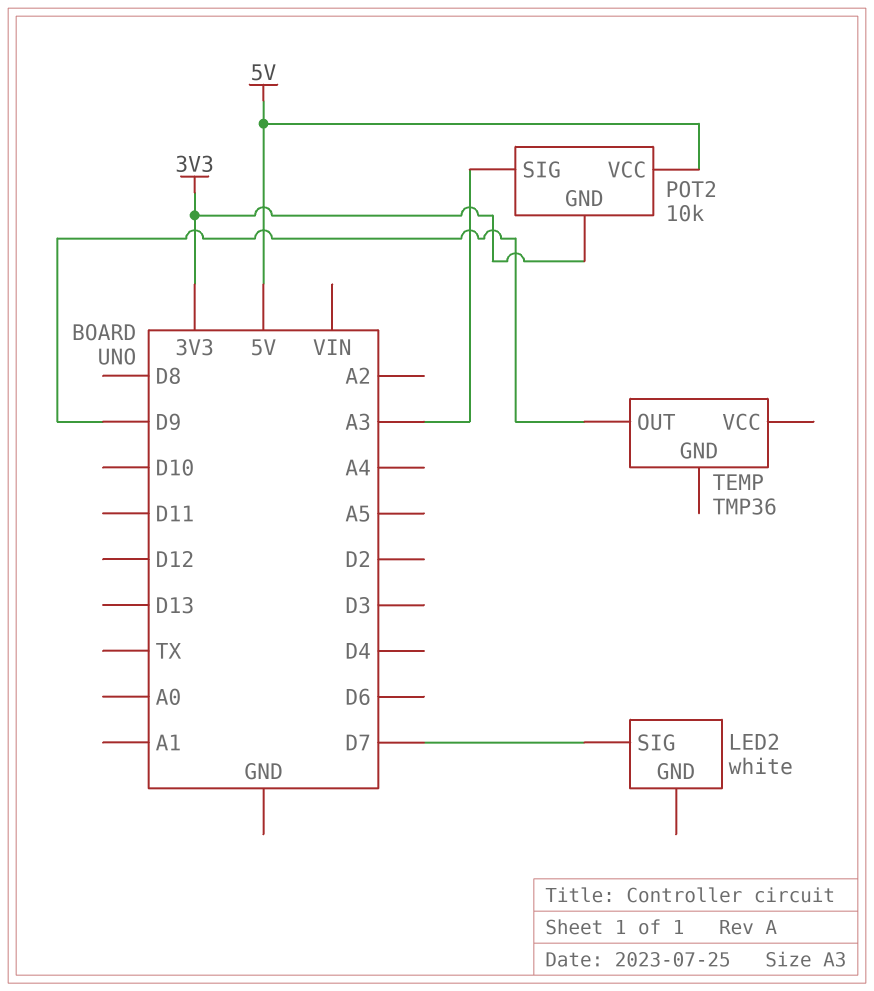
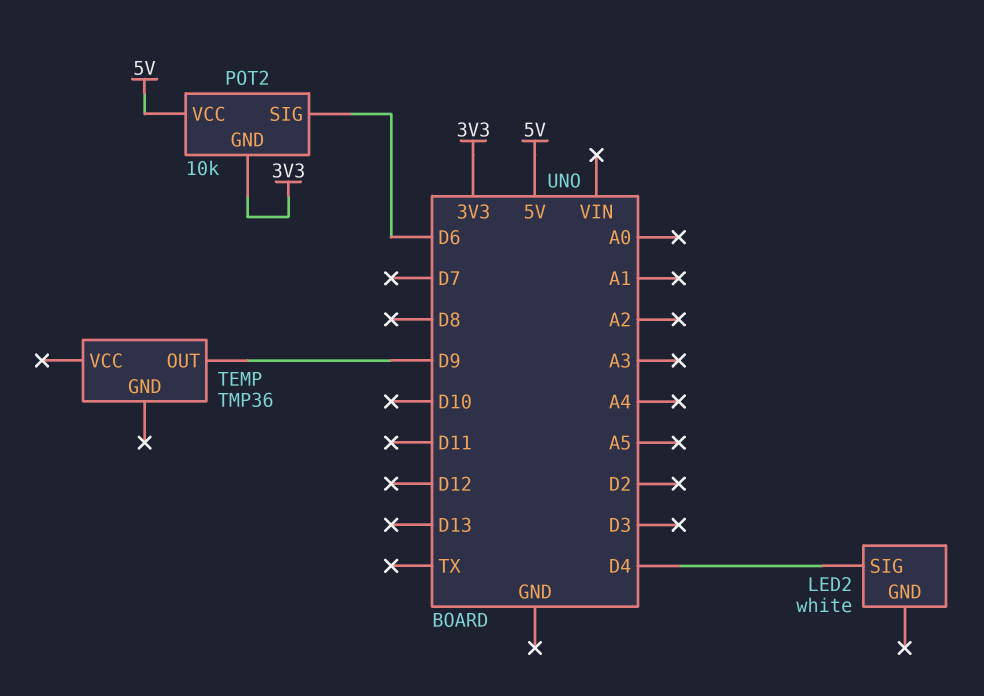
LED2 pin SIG: D7 -> D4
POT2 pin SIG: A3 -> D6

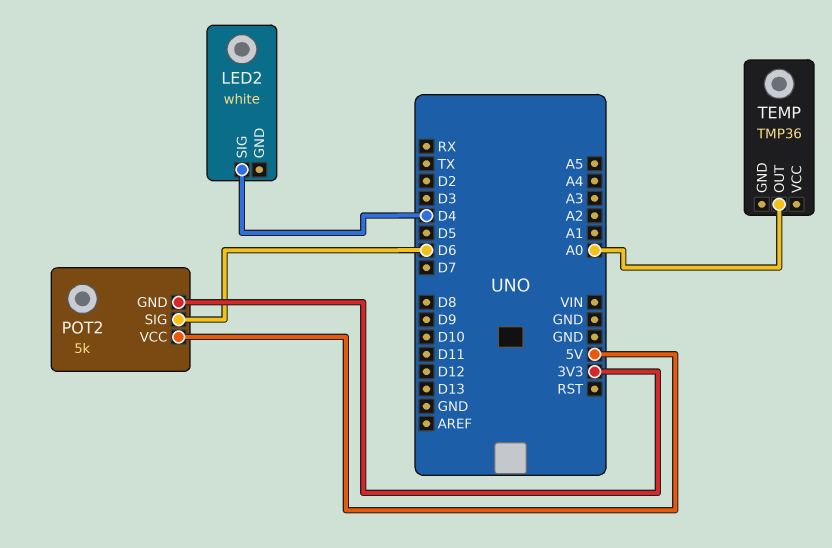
POT2: 10k -> 5k
TEMP pin OUT: D9 -> A0

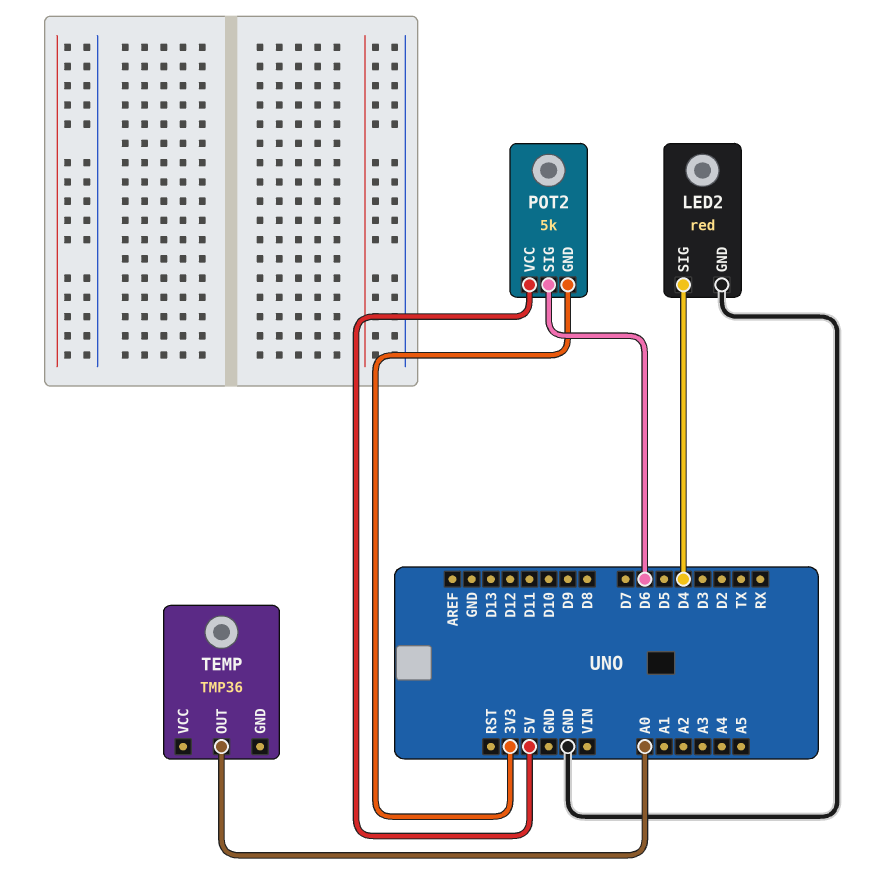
LED2: white -> red
LED2 pin GND: none -> GND

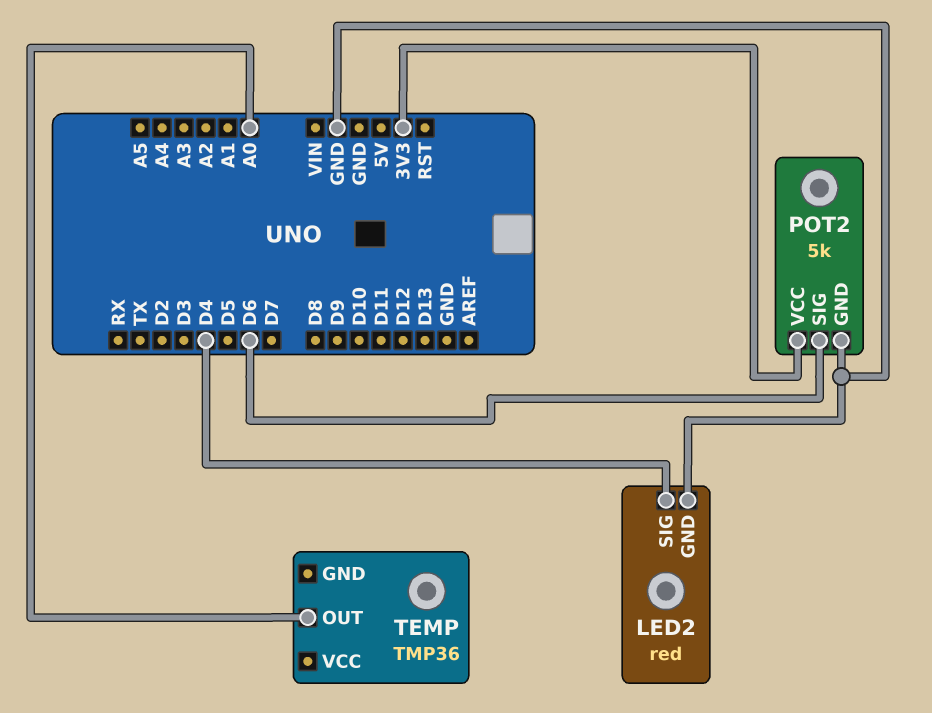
POT2 pin GND: 3V3 -> GND
POT2 pin VCC: 5V -> 3V3

